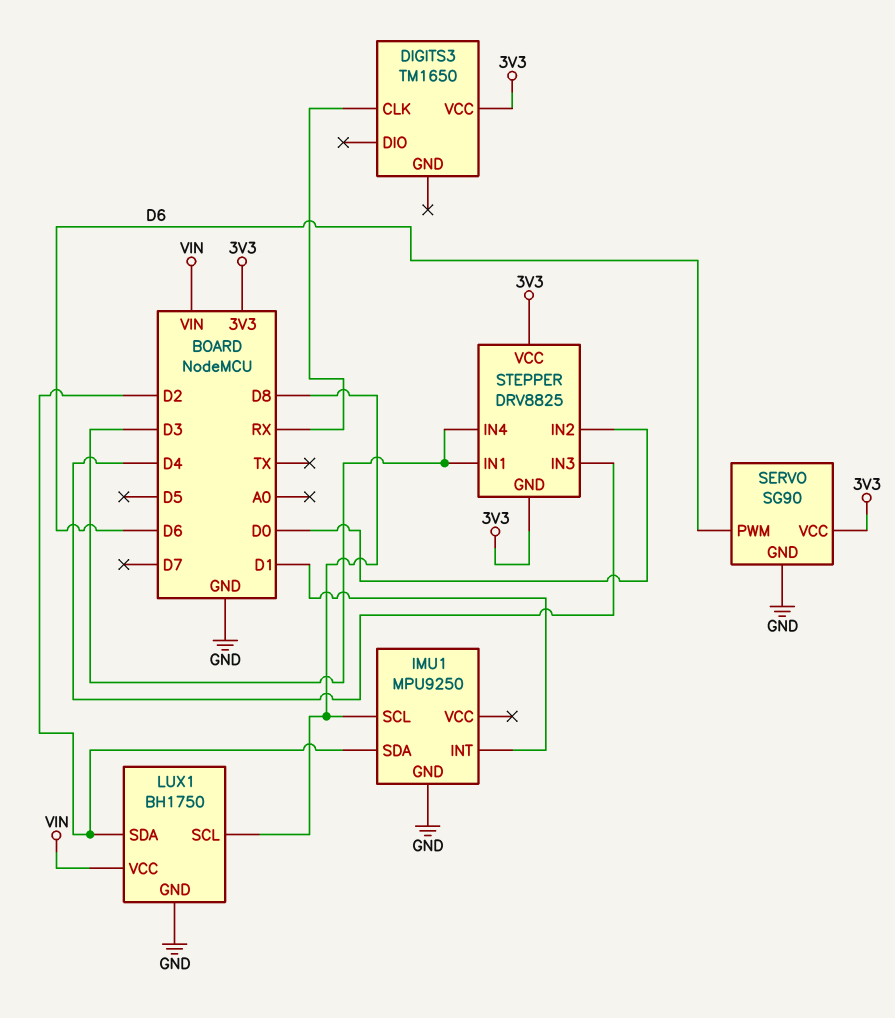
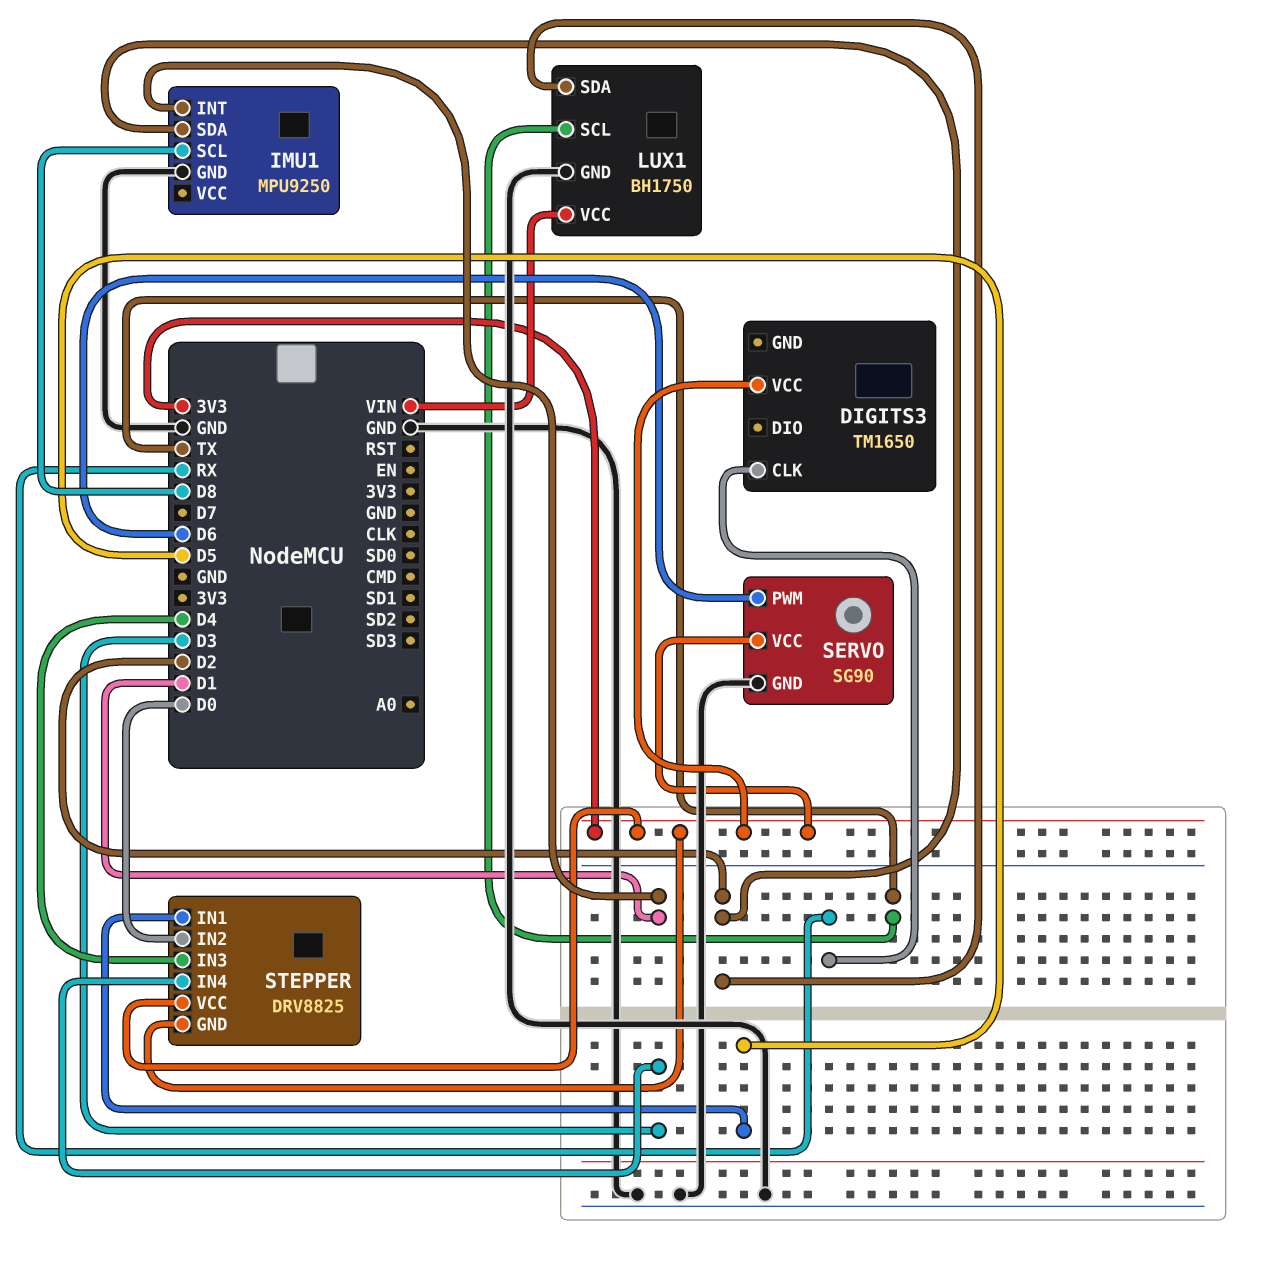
LUX1 pin SCL: D8 -> TX
STEPPER pin IN1: D3 -> D5

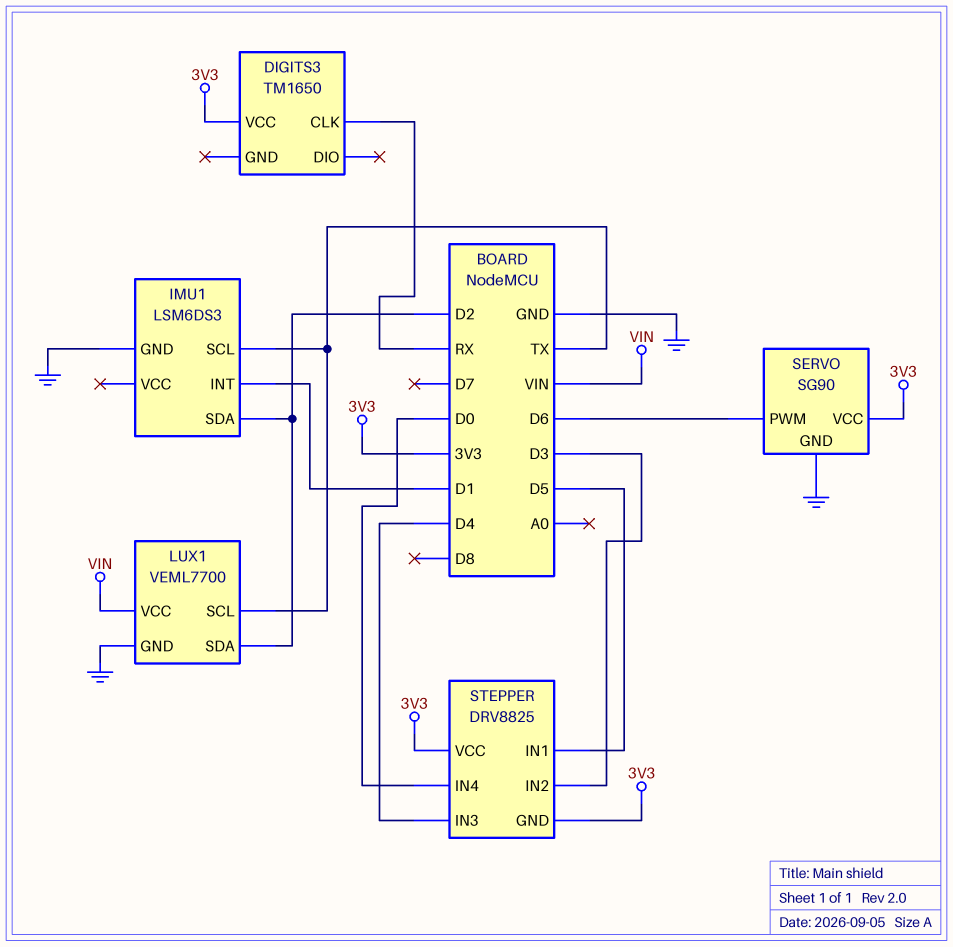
IMU1: MPU9250 -> LSM6DS3
IMU1 pin SCL: D8 -> TX
LUX1: BH1750 -> VEML7700
STEPPER pin IN2: D0 -> D3
STEPPER pin IN4: D3 -> D0

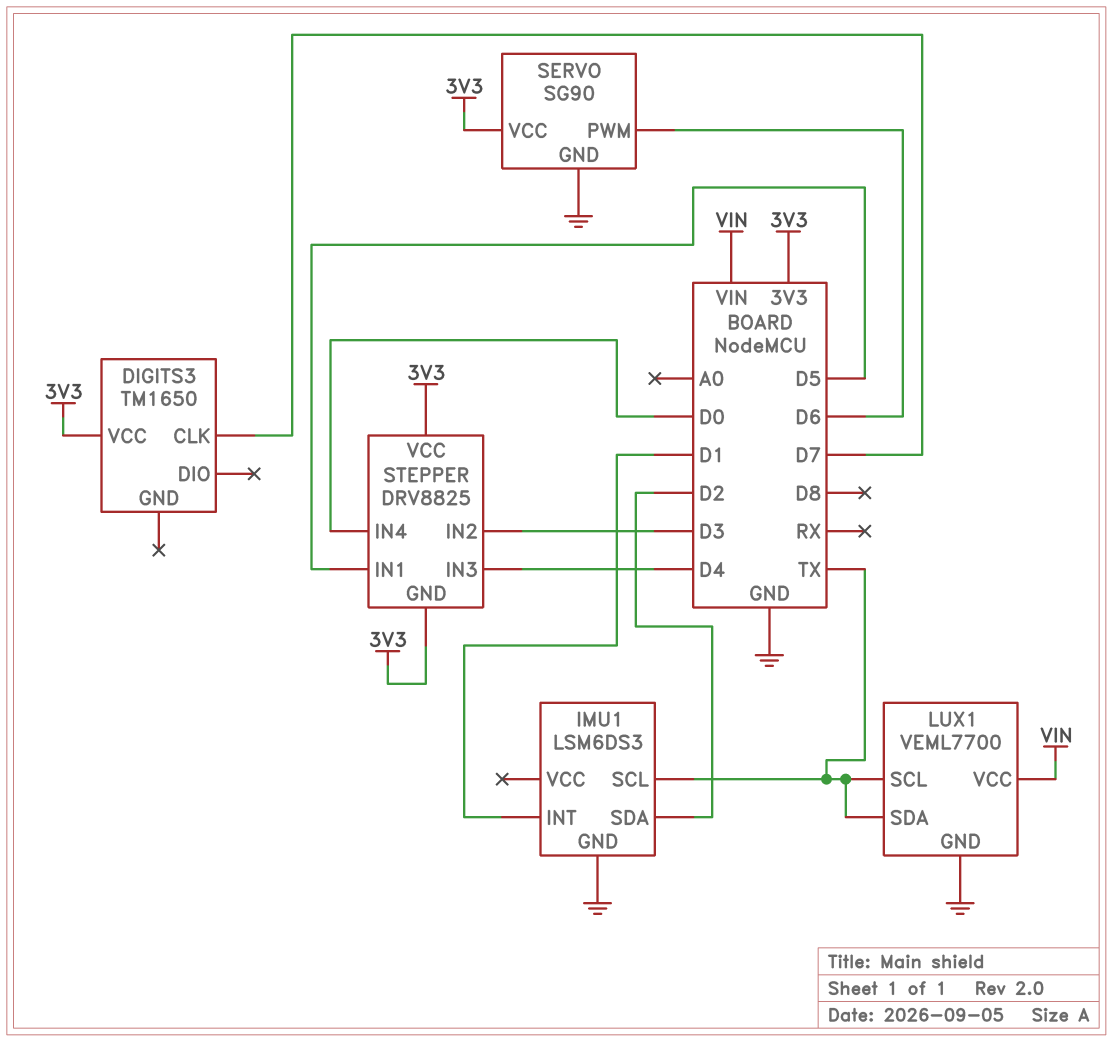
DIGITS3 pin CLK: RX -> D7
LUX1 pin SDA: D2 -> TX

